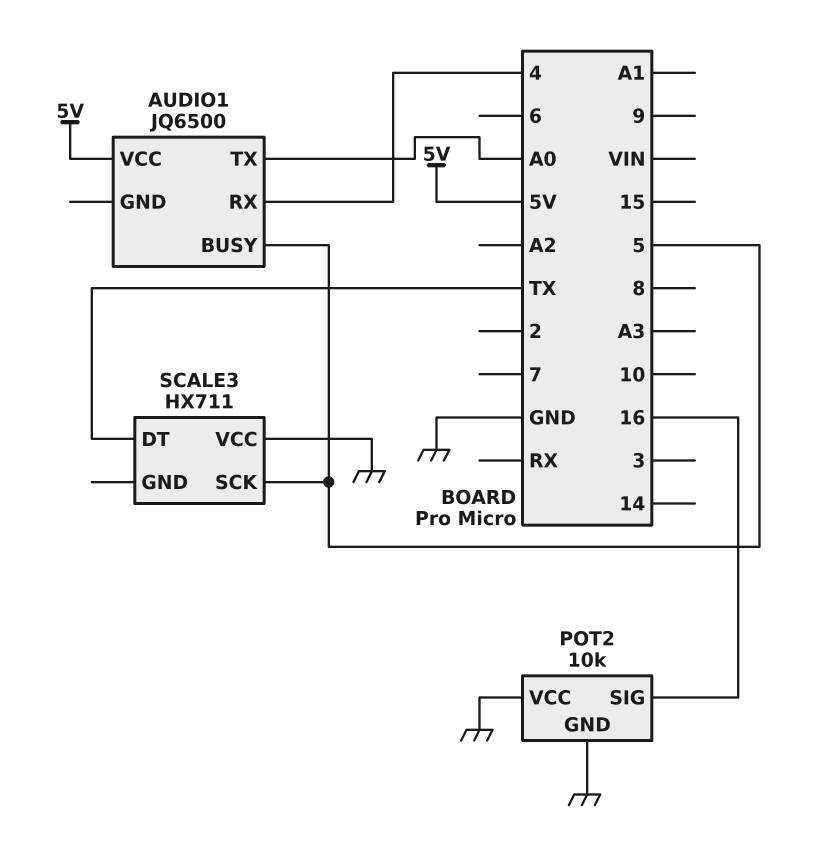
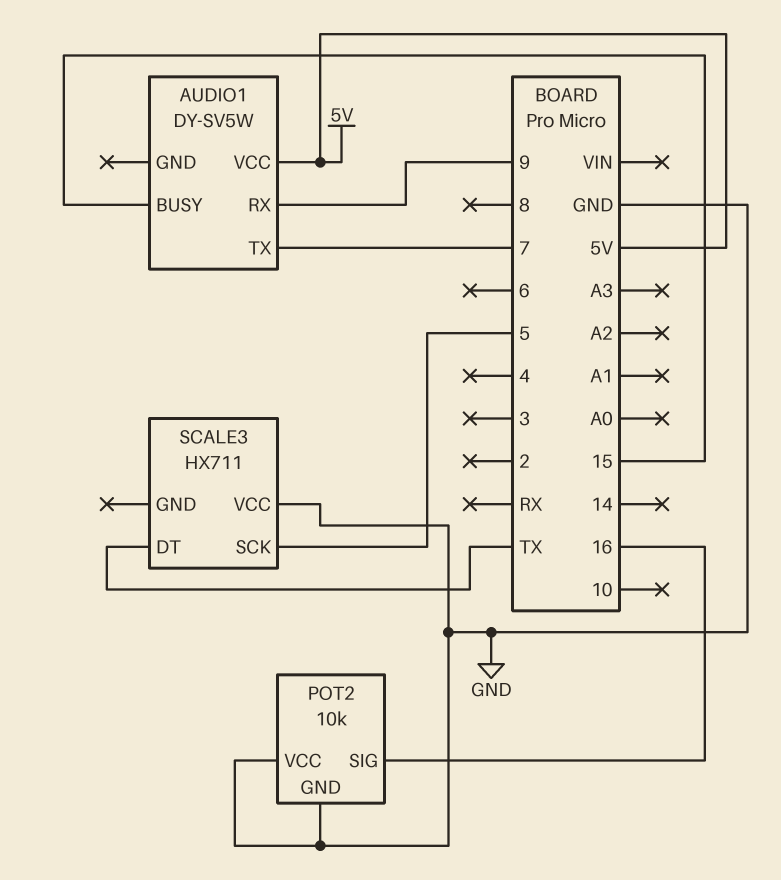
AUDIO1: JQ6500 -> DY-SV5W
AUDIO1 pin BUSY: 5 -> 15
AUDIO1 pin RX: 4 -> 9
AUDIO1 pin TX: A0 -> 7

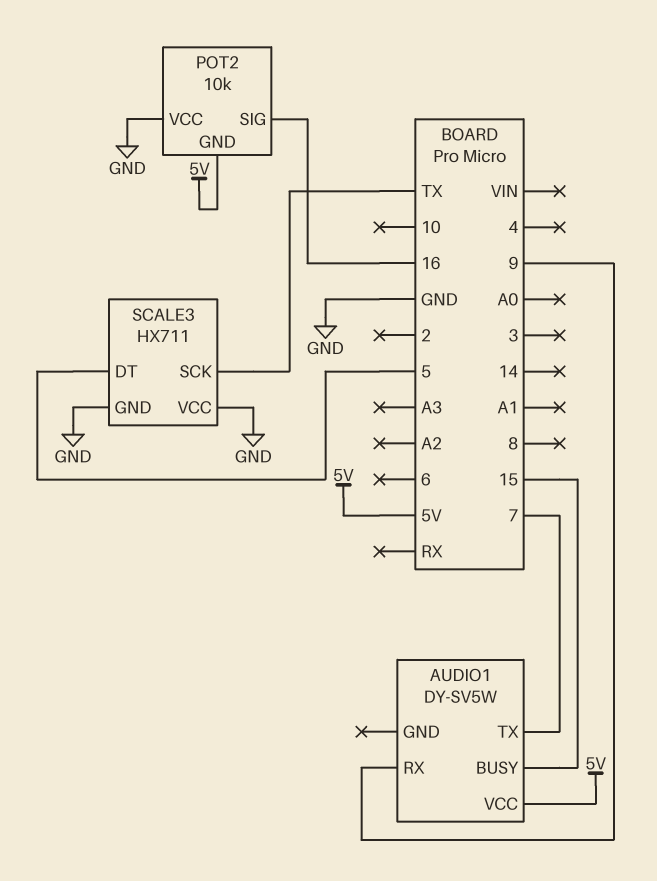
POT2 pin GND: GND -> 5V
SCALE3 pin DT: TX -> 5
SCALE3 pin GND: none -> GND
SCALE3 pin SCK: 5 -> TX

